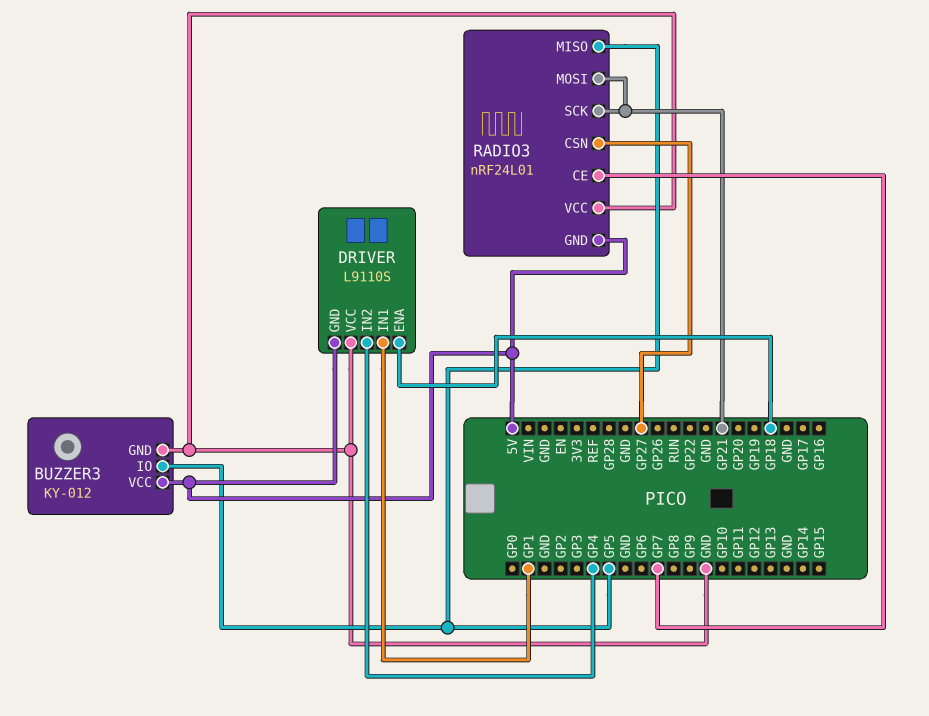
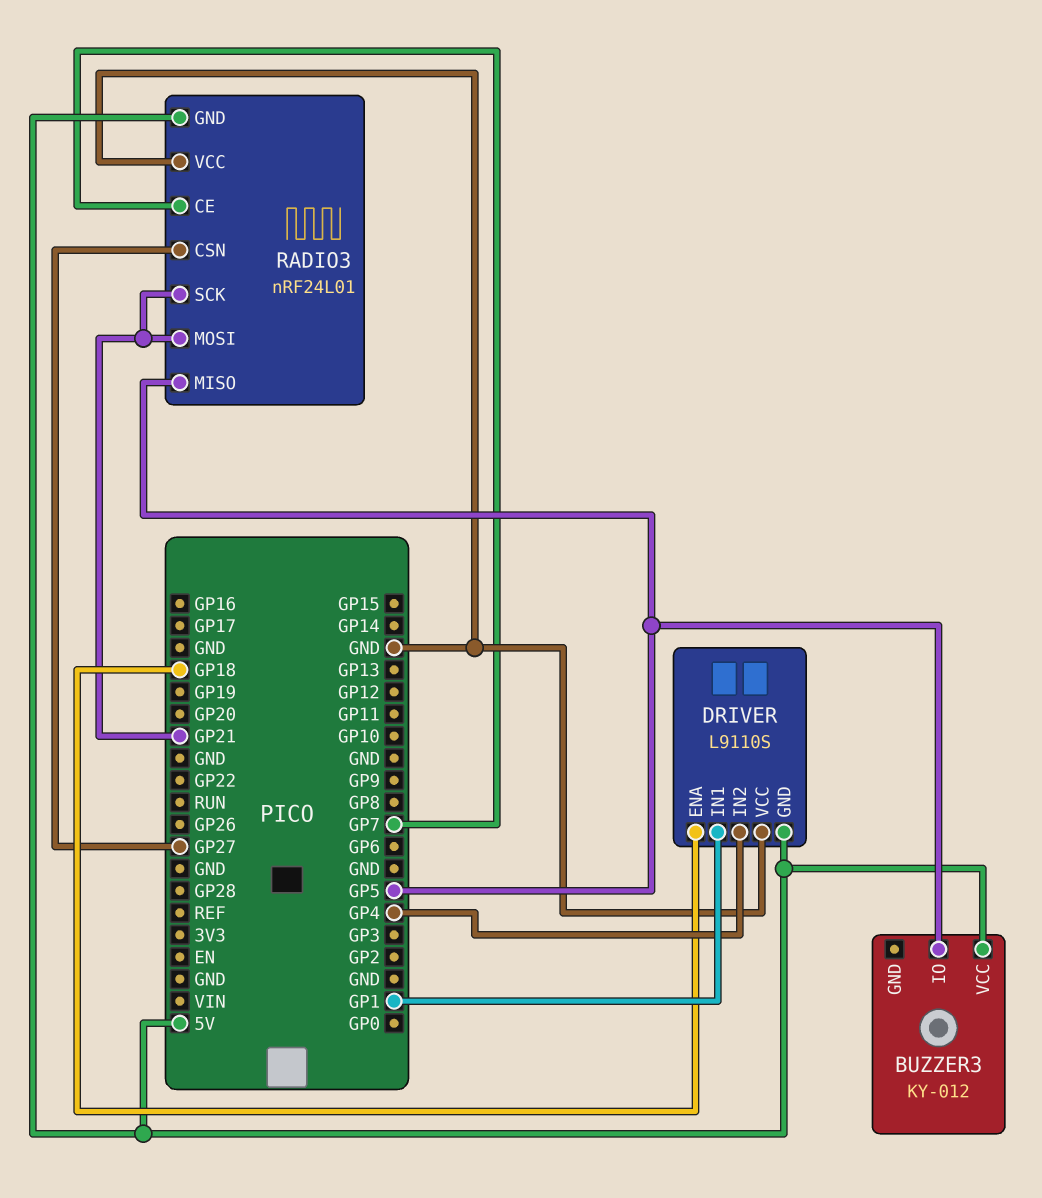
BUZZER3 pin GND: GND -> none

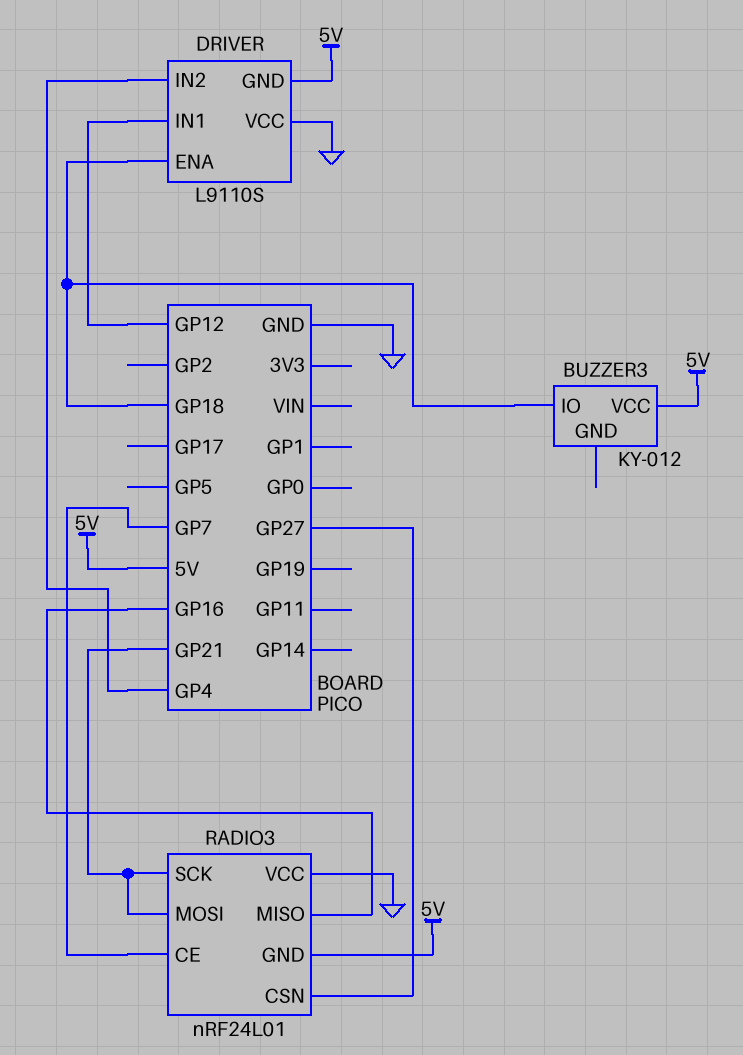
BUZZER3 pin IO: GP5 -> GP18
DRIVER pin IN1: GP1 -> GP12
RADIO3 pin MISO: GP5 -> GP16

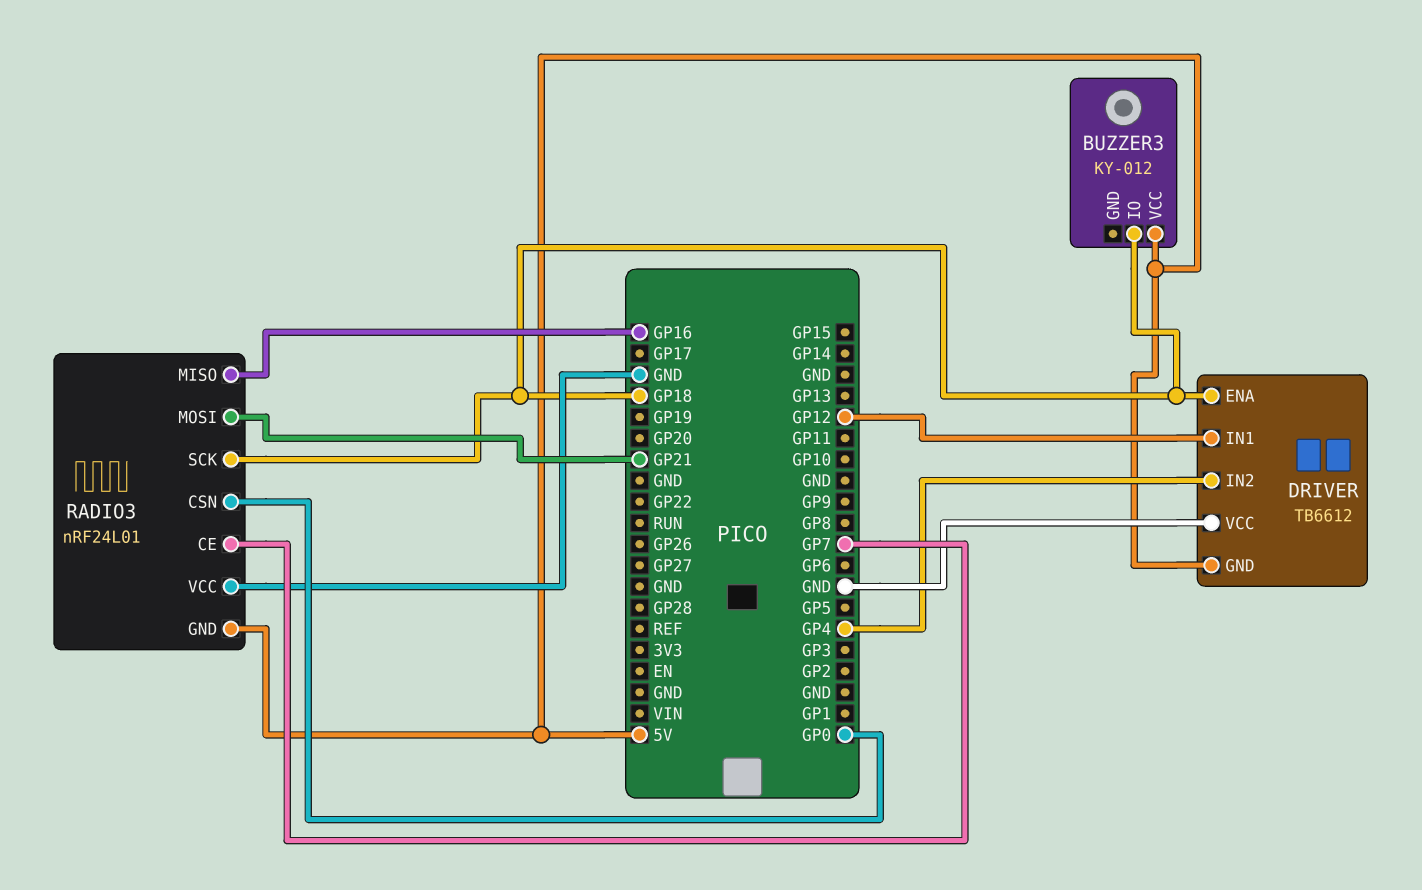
DRIVER: L9110S -> TB6612
RADIO3 pin CSN: GP27 -> GP0
RADIO3 pin SCK: GP21 -> GP18

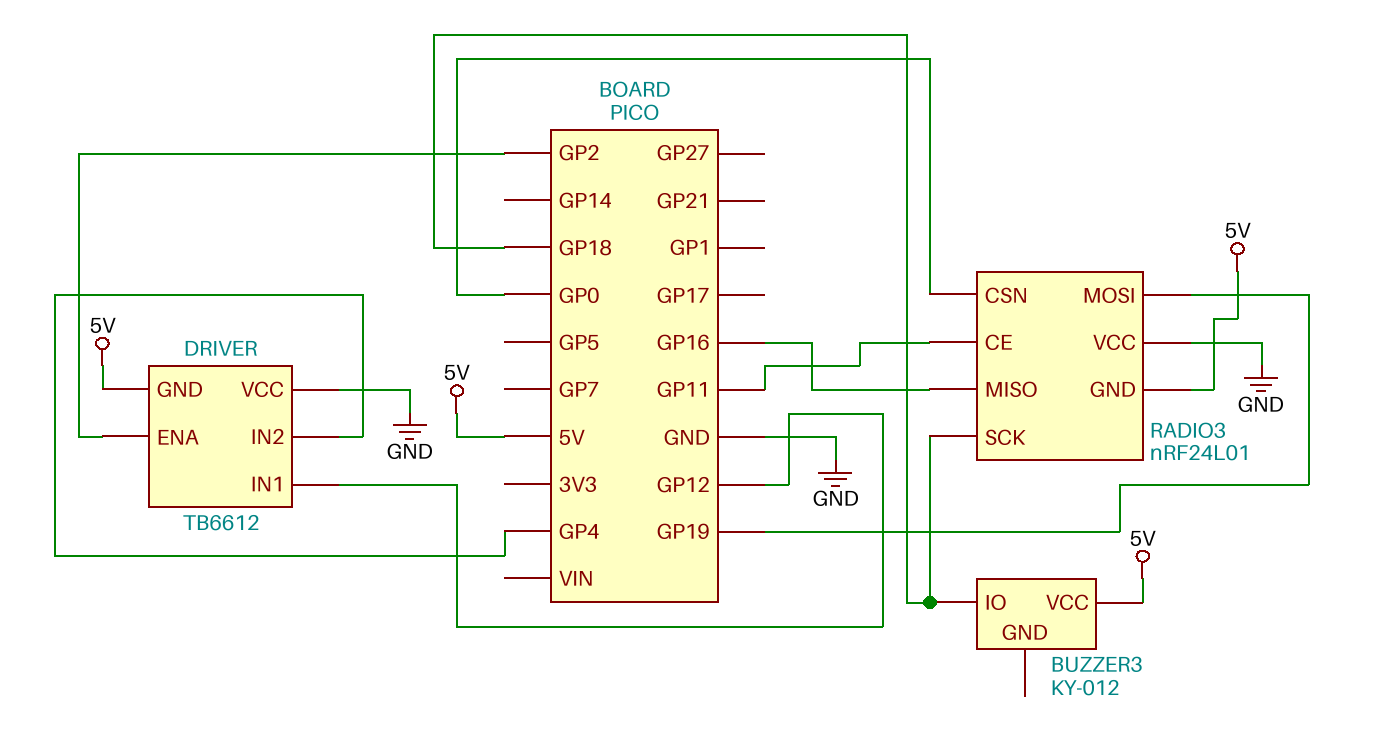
DRIVER pin ENA: GP18 -> GP2
RADIO3 pin CE: GP7 -> GP11
RADIO3 pin MOSI: GP21 -> GP19

